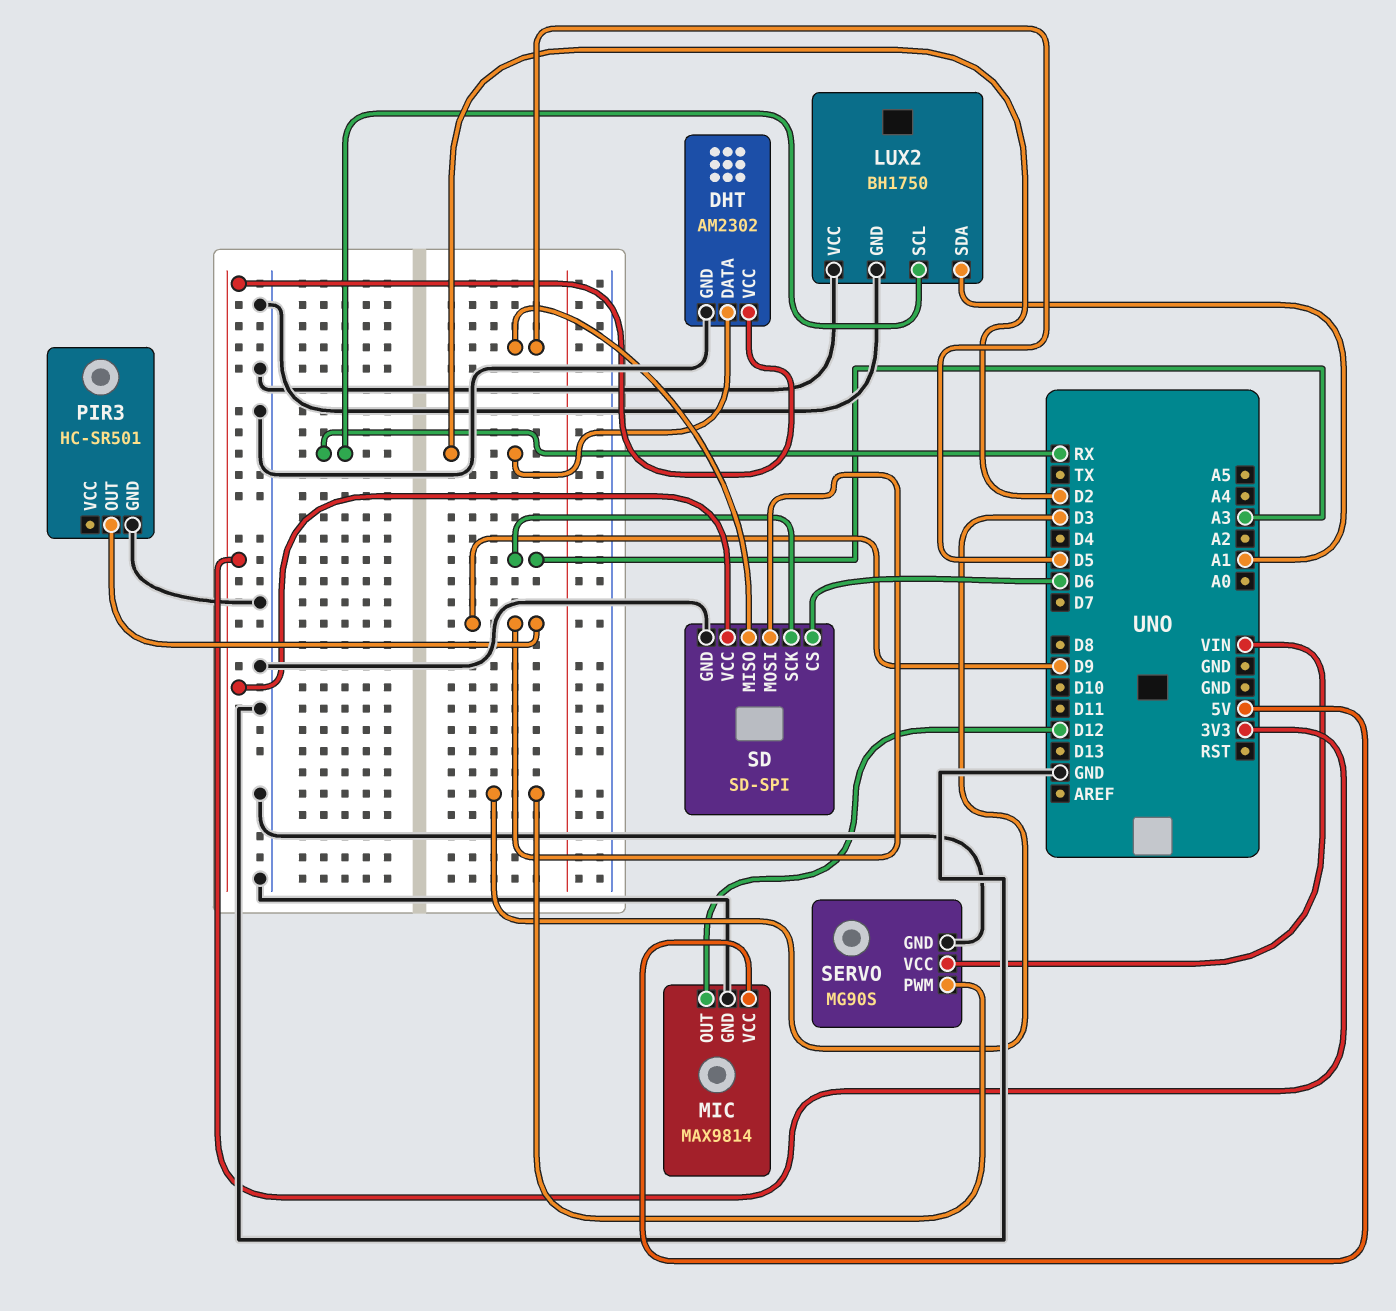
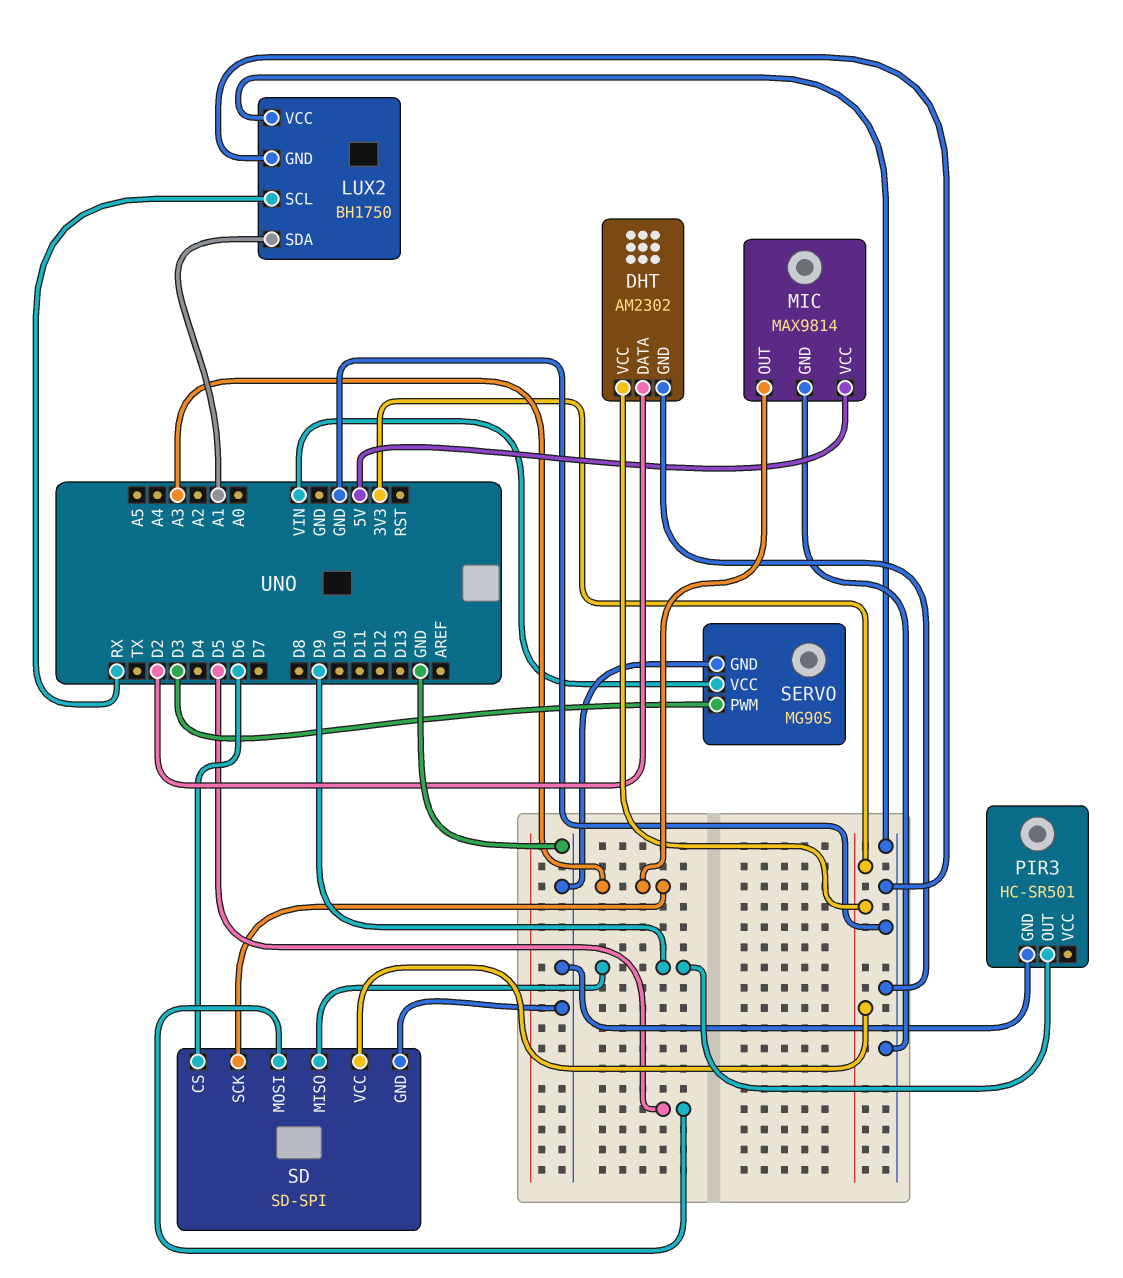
MIC pin OUT: D12 -> A3
SD pin MISO: D5 -> D9
SD pin MOSI: D9 -> D5

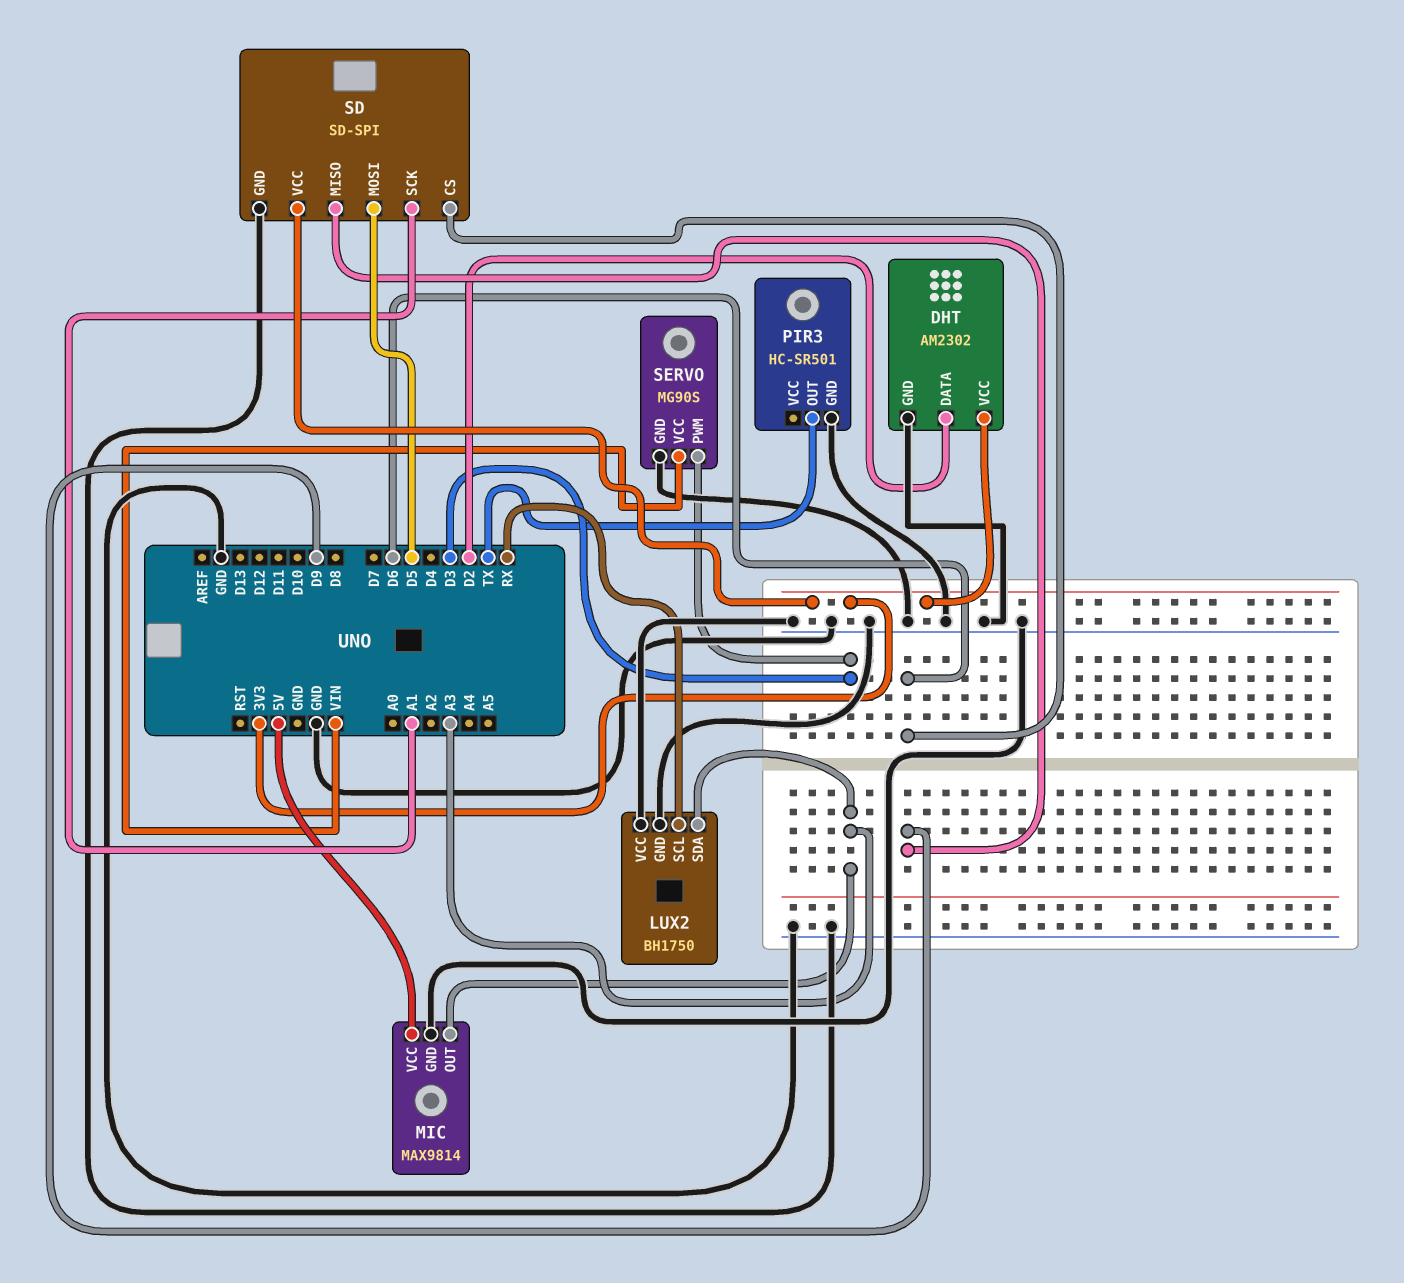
LUX2 pin SDA: A1 -> A3
PIR3 pin OUT: D9 -> TX
SD pin SCK: A3 -> A1

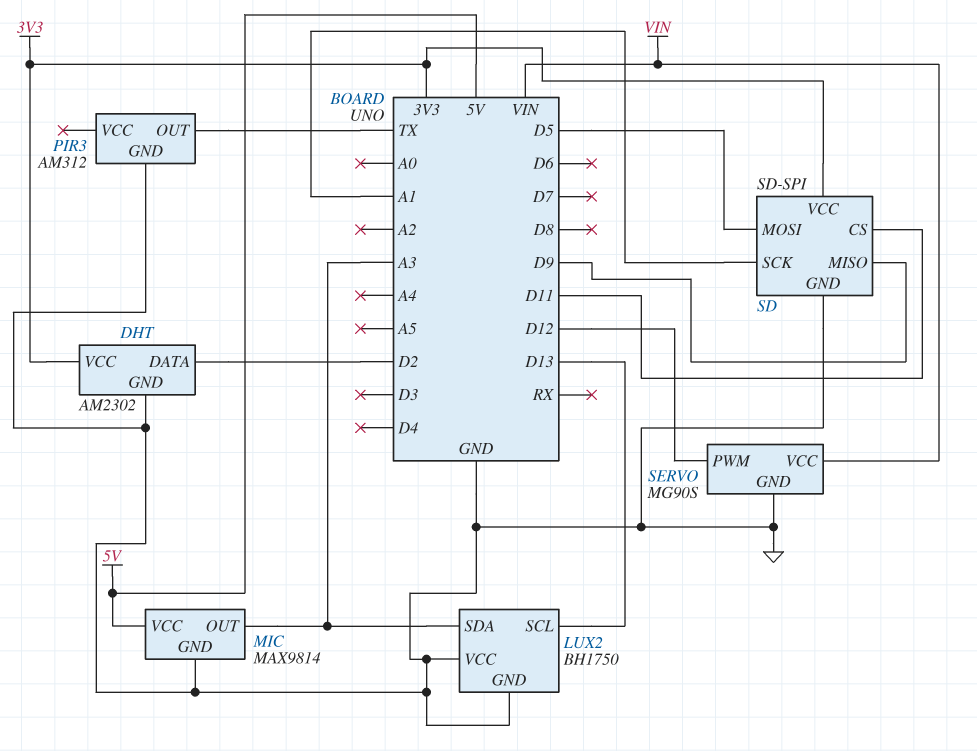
LUX2 pin SCL: RX -> D13
PIR3: HC-SR501 -> AM312
SD pin CS: D6 -> D11
SERVO pin PWM: D3 -> D12

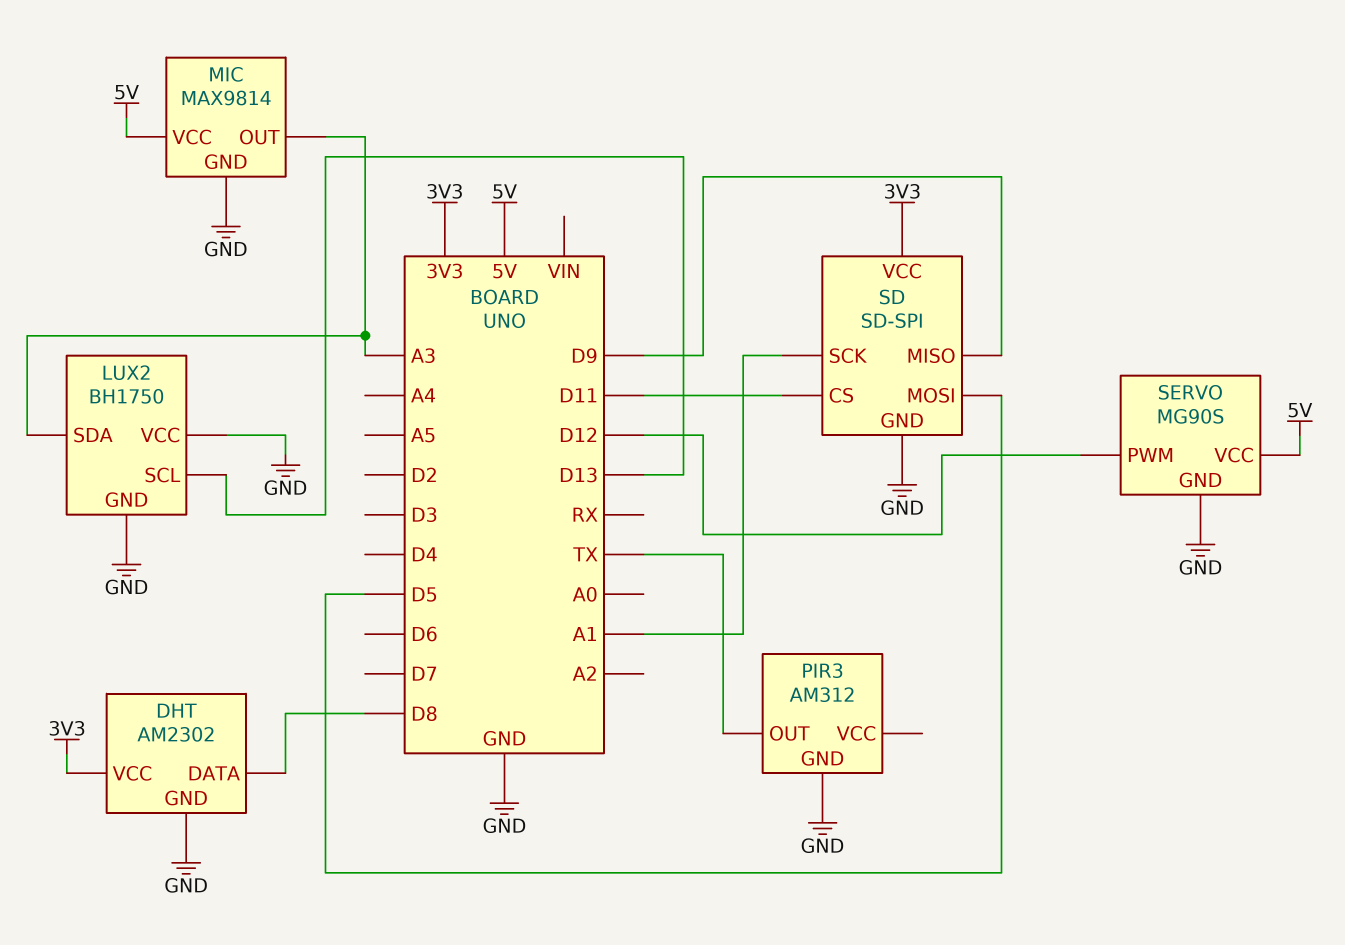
DHT pin DATA: D2 -> D8
SERVO pin VCC: VIN -> 5V

